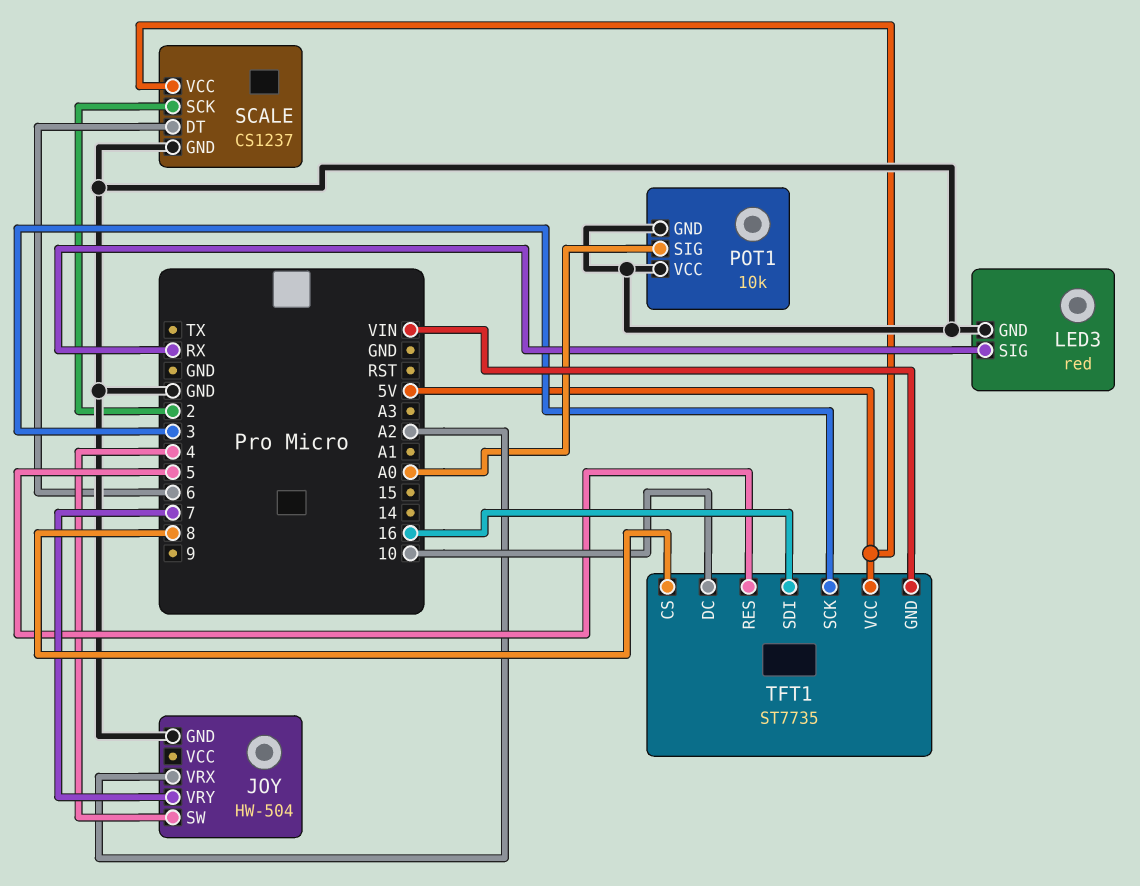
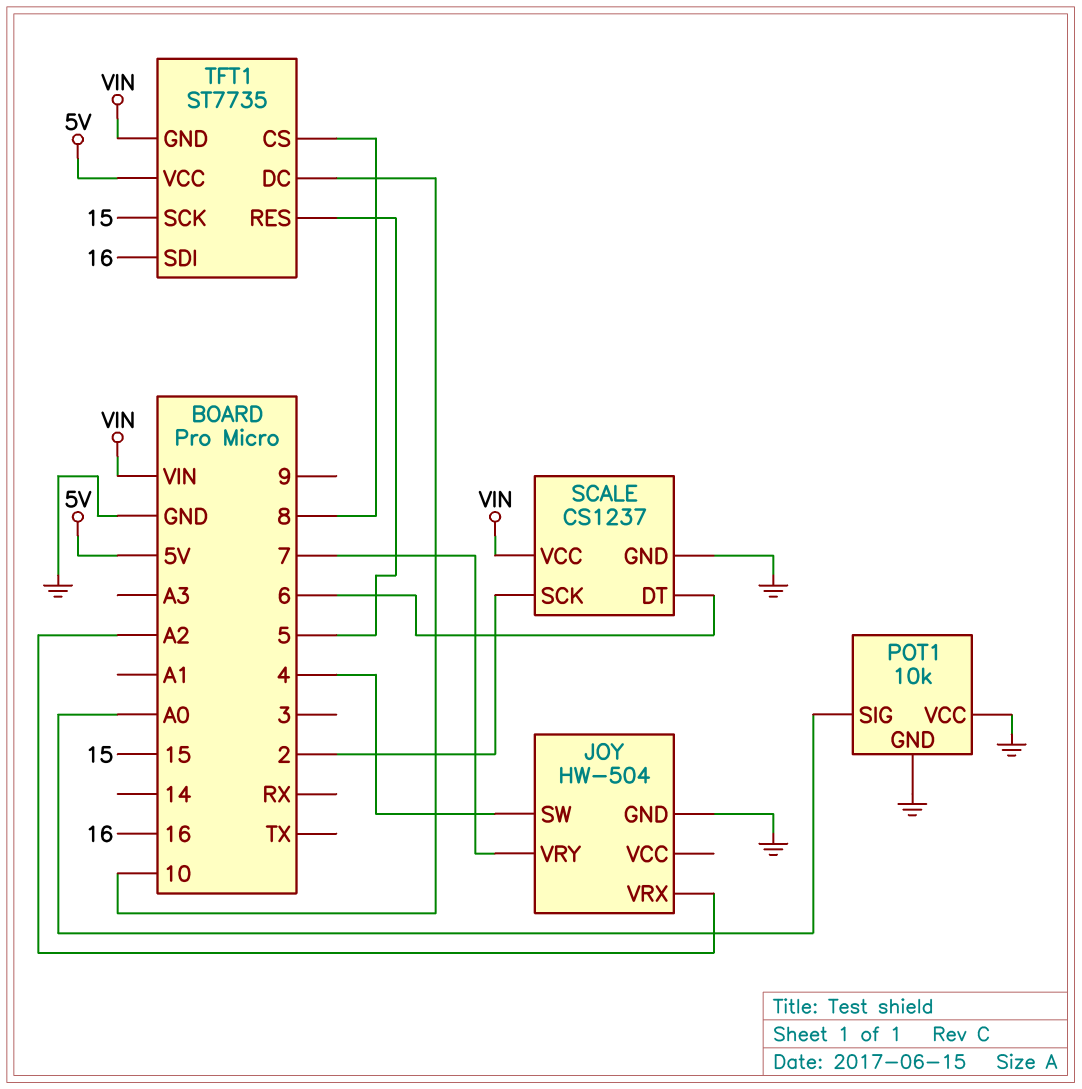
LED3: red -> none
LED3 pin GND: GND -> none
LED3 pin SIG: RX -> none
SCALE pin VCC: 5V -> VIN
TFT1 pin SCK: 3 -> 15

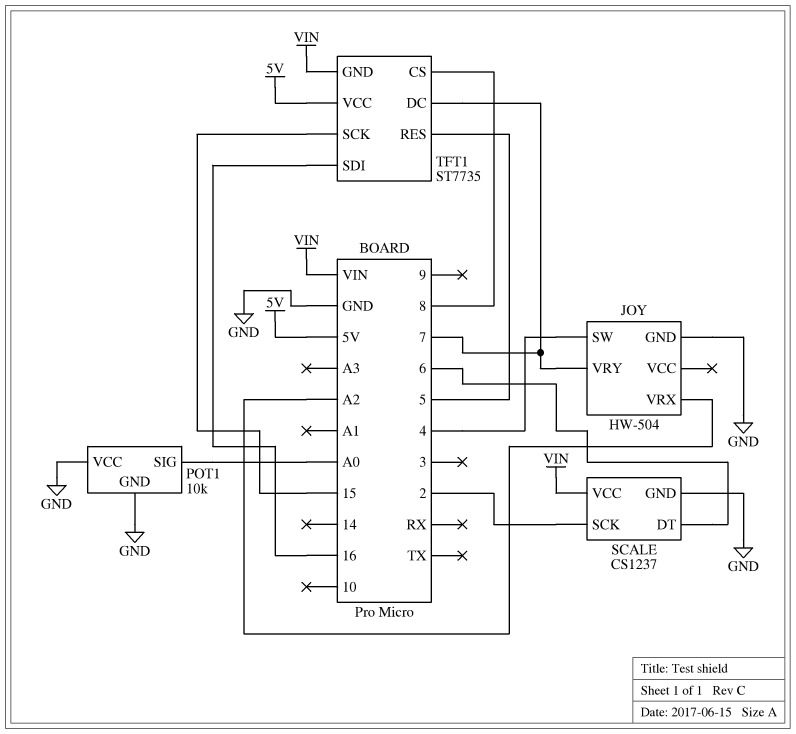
TFT1 pin DC: 10 -> 7

